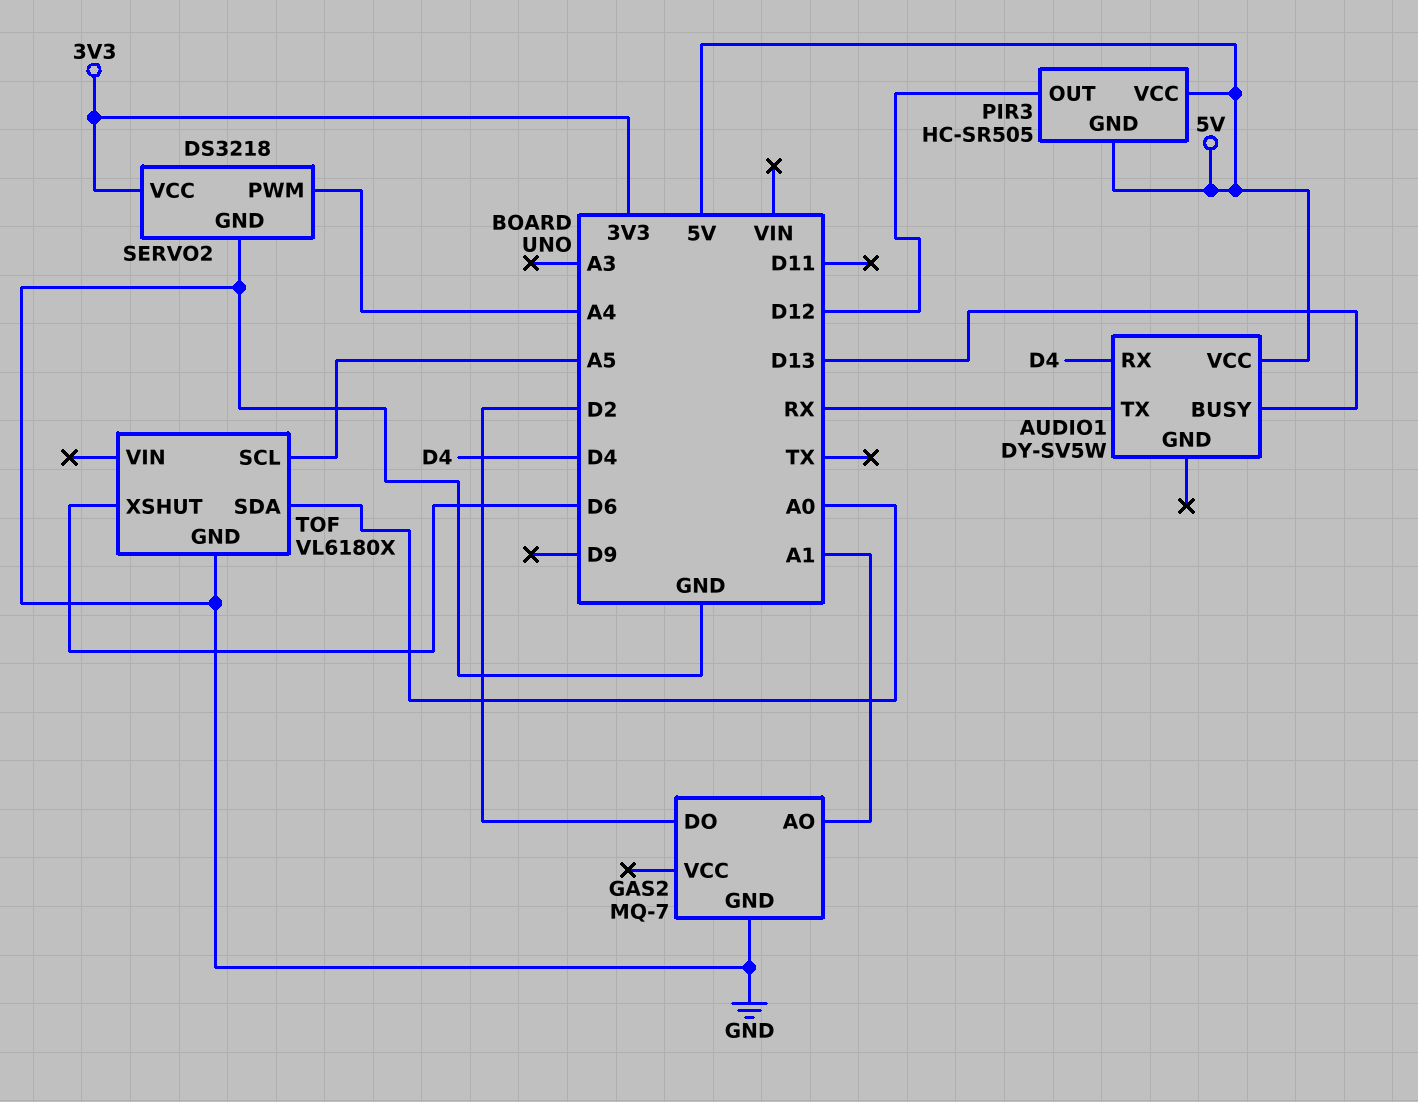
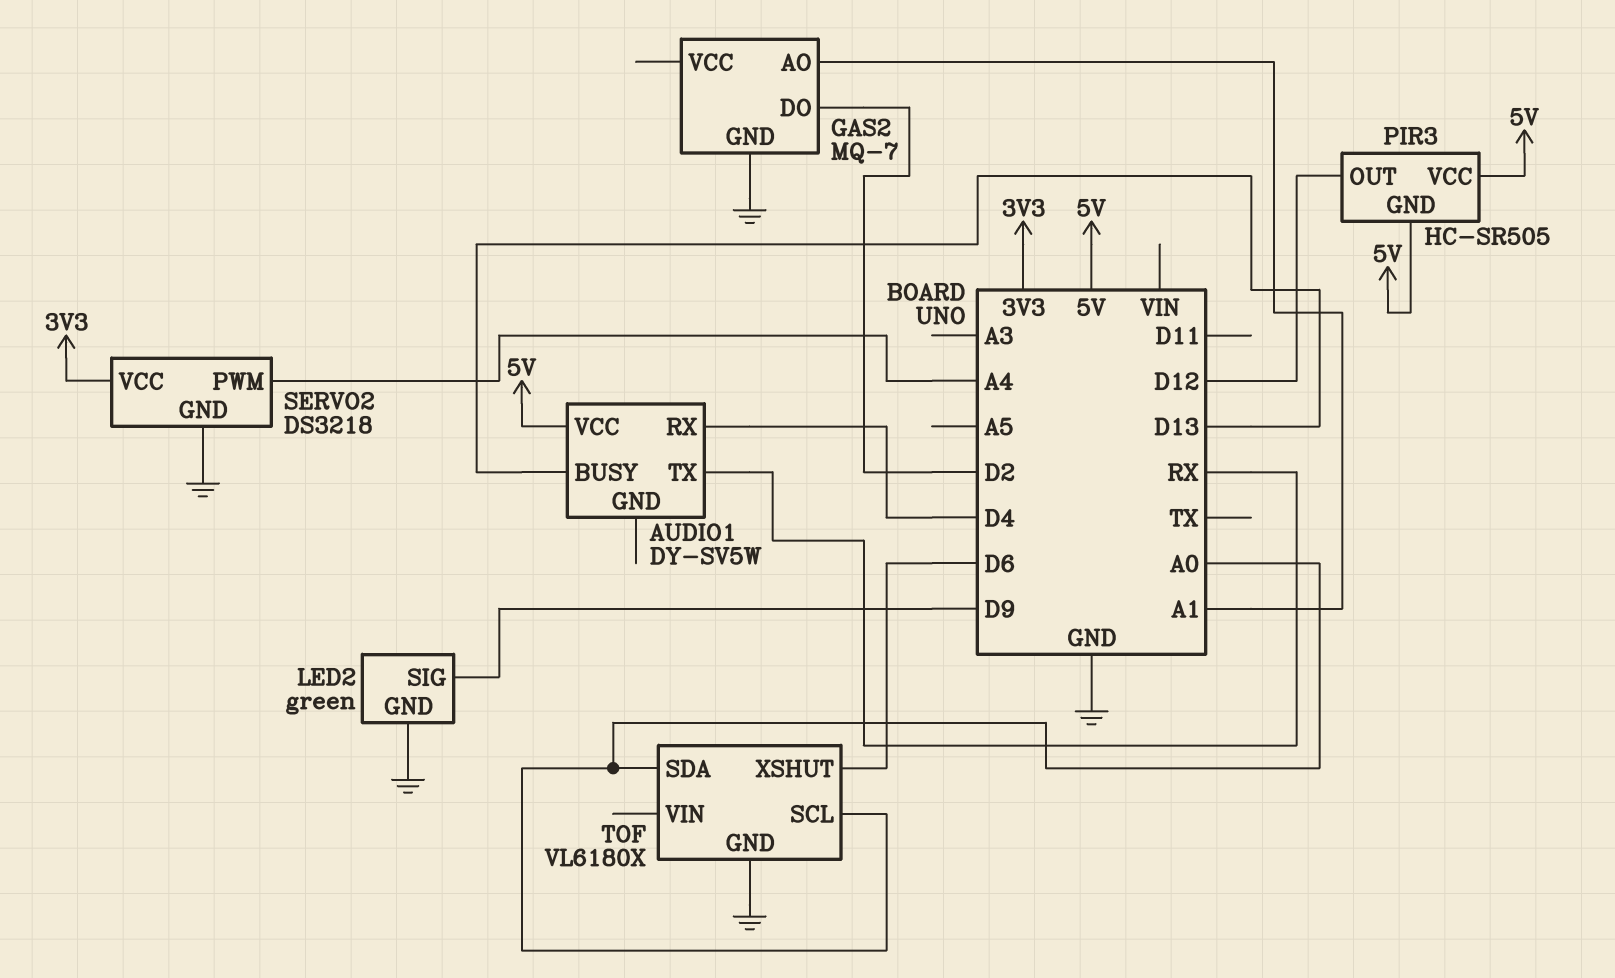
LED2: none -> green
LED2 pin GND: none -> GND
LED2 pin SIG: none -> D9
TOF pin SCL: A5 -> A0

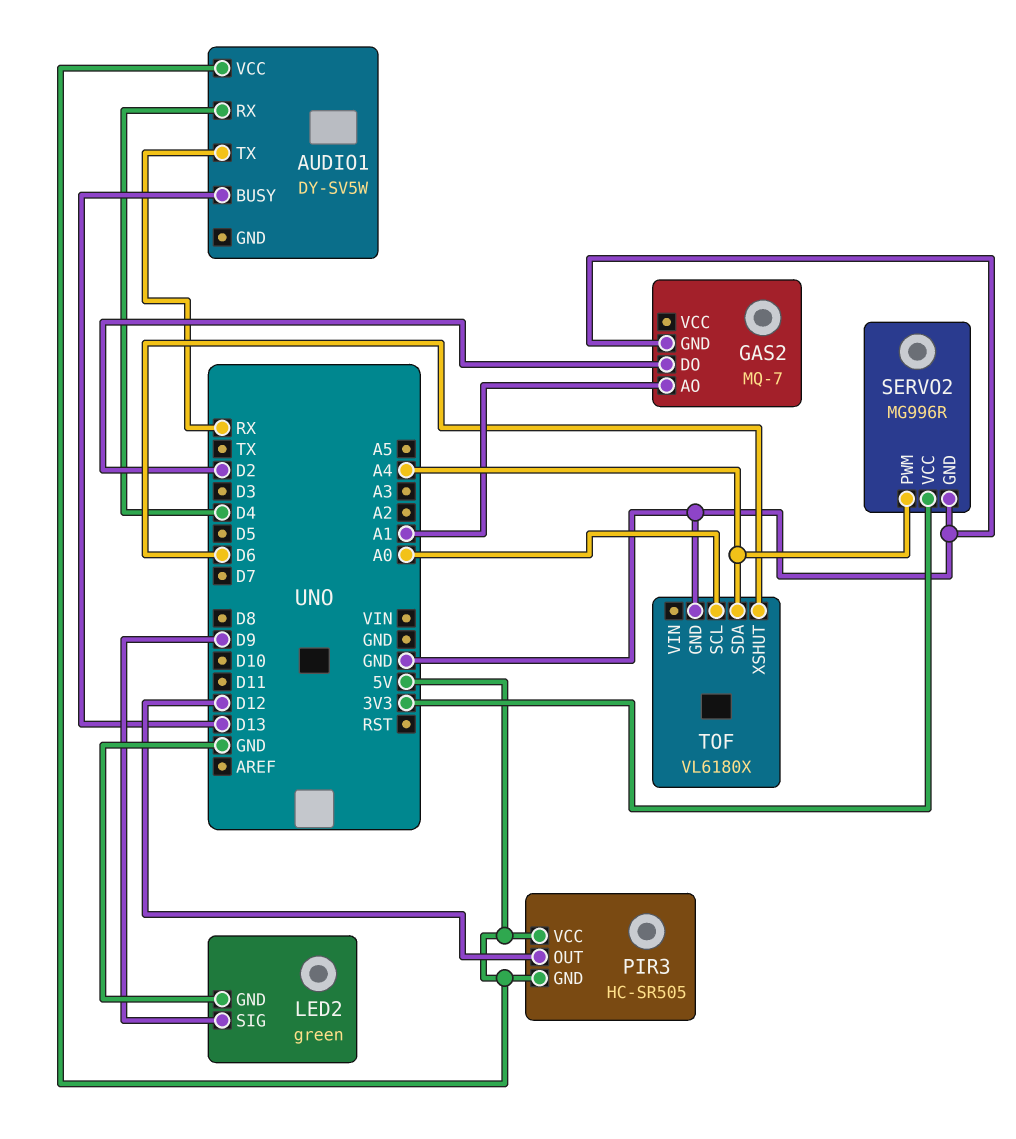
SERVO2: DS3218 -> MG996R
TOF pin SDA: A0 -> A4

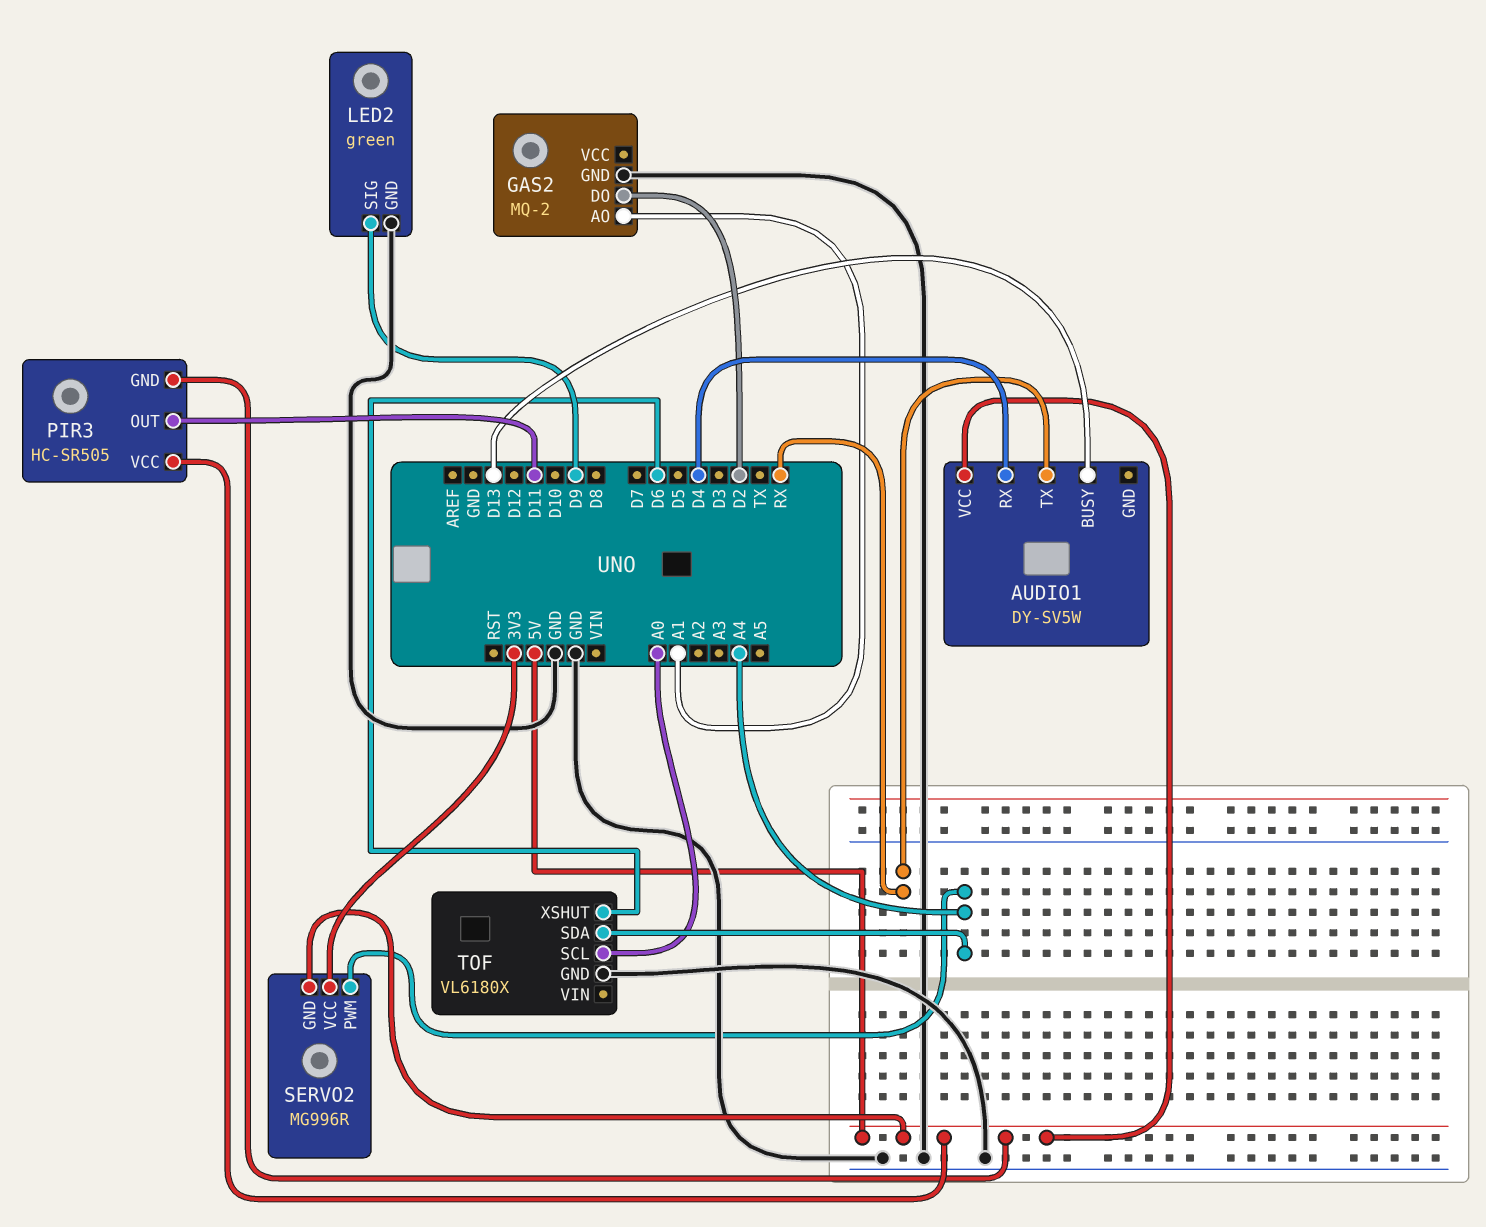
GAS2: MQ-7 -> MQ-2
PIR3 pin OUT: D12 -> D11
SERVO2 pin GND: GND -> 5V

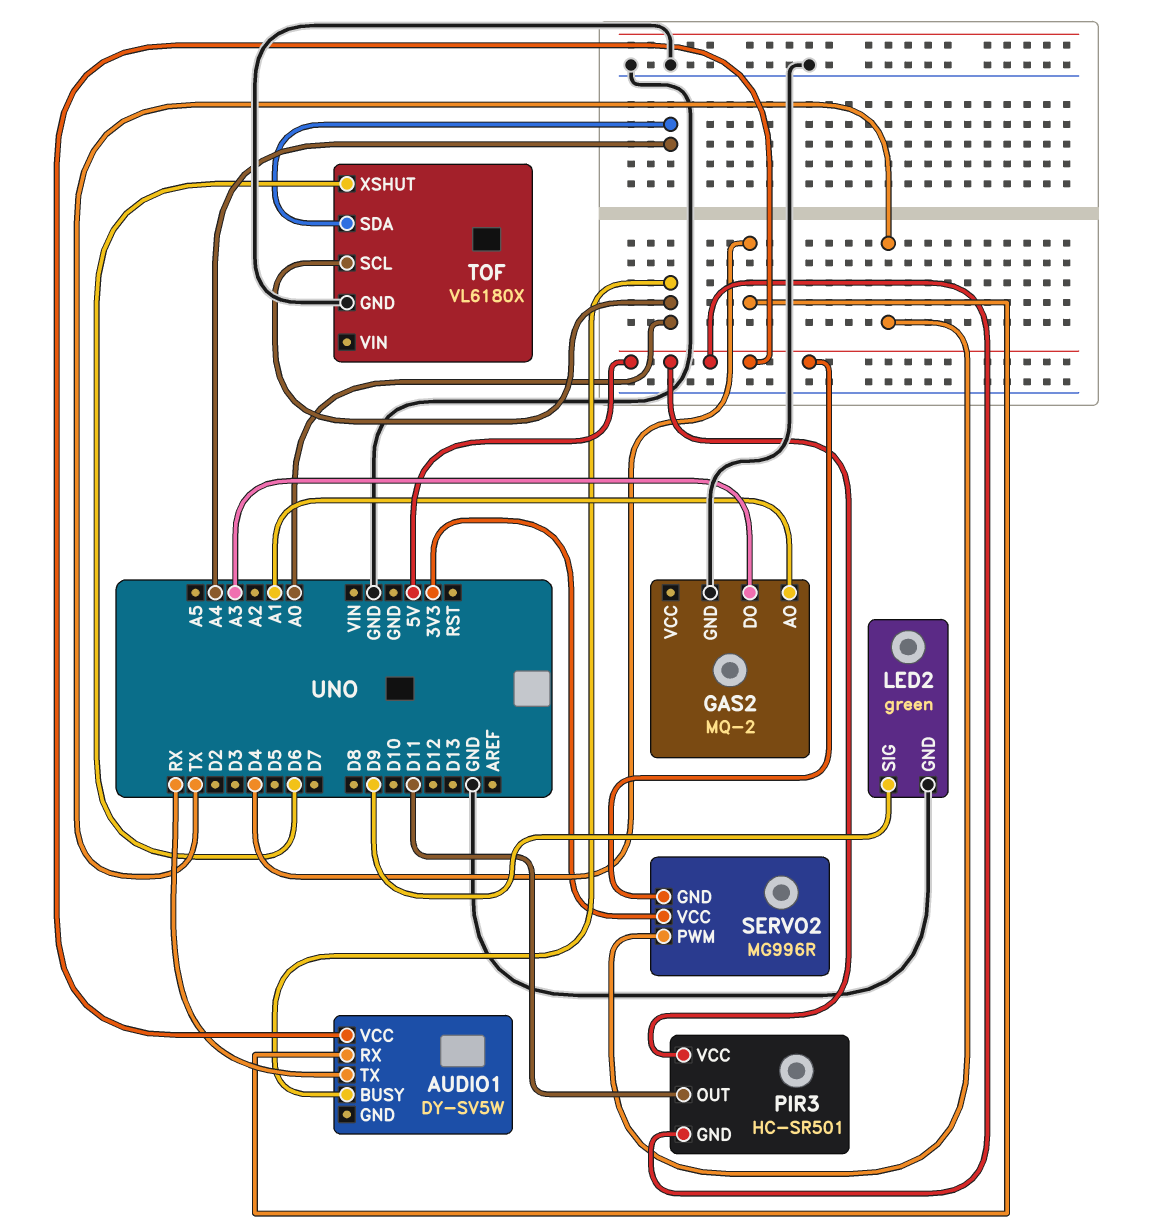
AUDIO1 pin BUSY: D13 -> A0
GAS2 pin DO: D2 -> A3
PIR3: HC-SR505 -> HC-SR501
SERVO2 pin PWM: A4 -> TX

